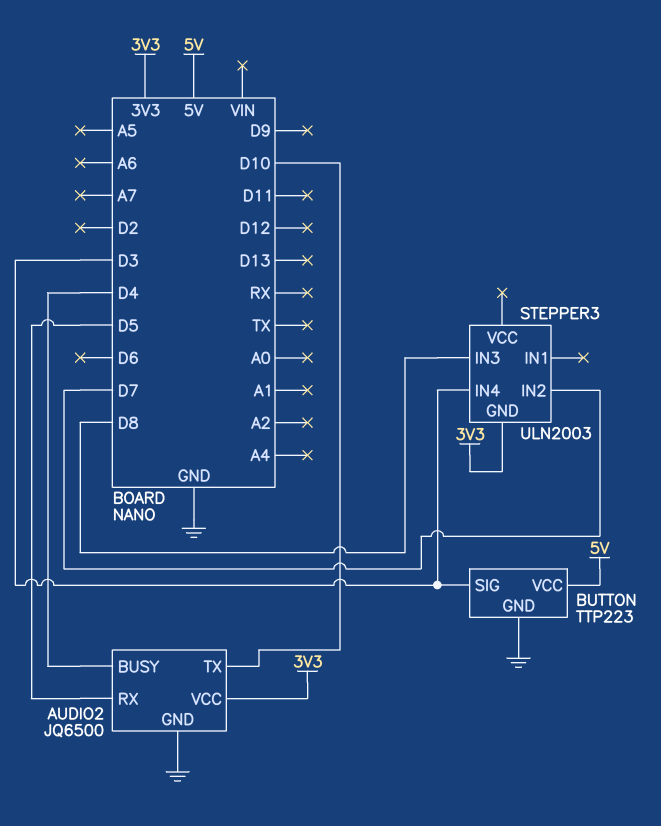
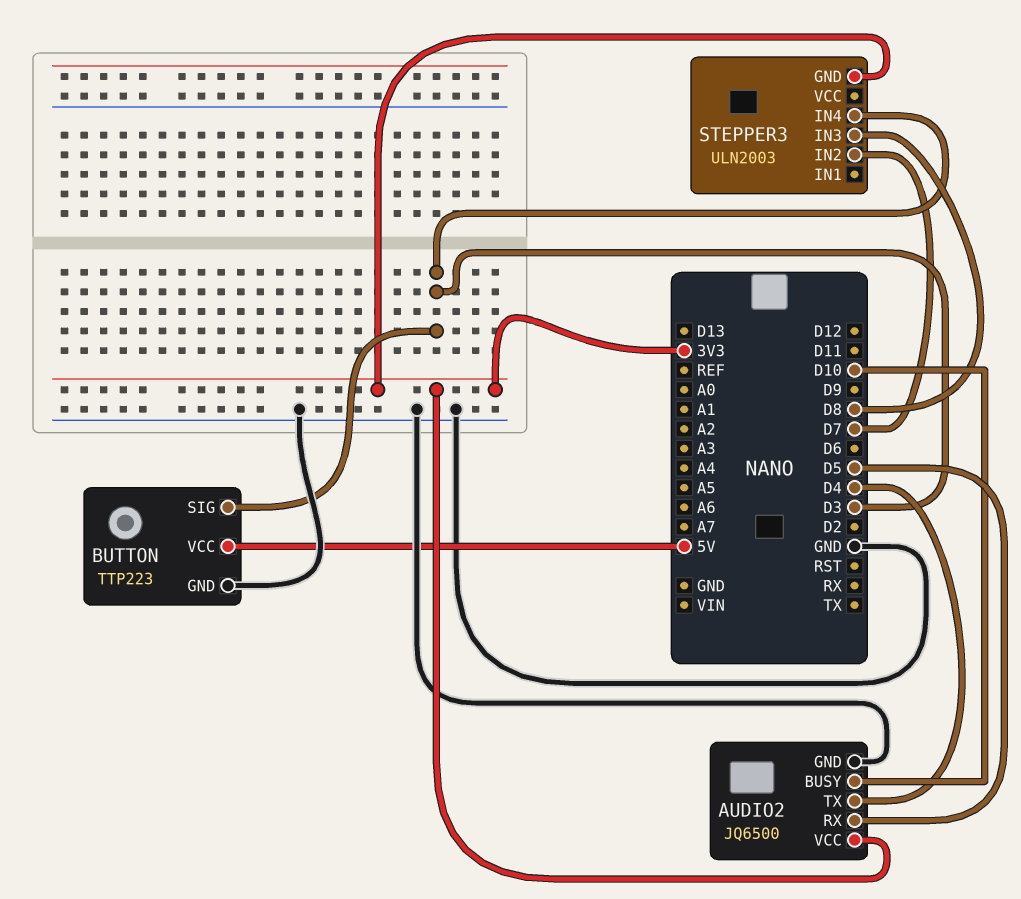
AUDIO2 pin BUSY: D4 -> D10
AUDIO2 pin TX: D10 -> D4

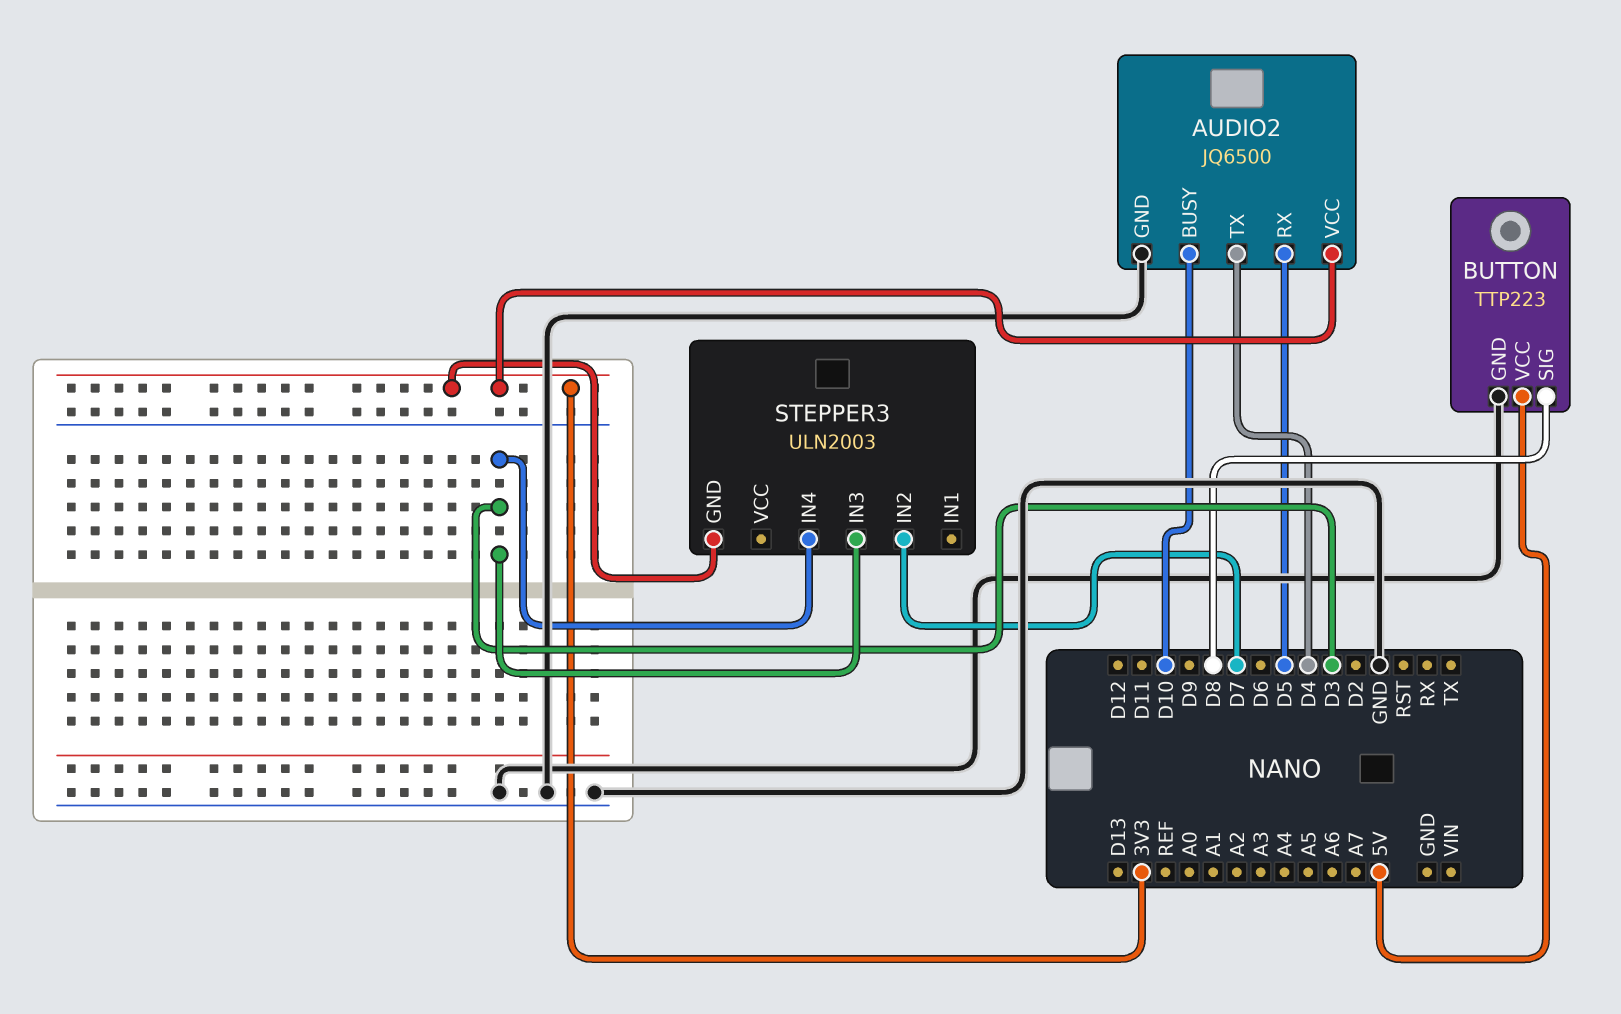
BUTTON pin SIG: D3 -> D8
STEPPER3 pin IN3: D8 -> D3

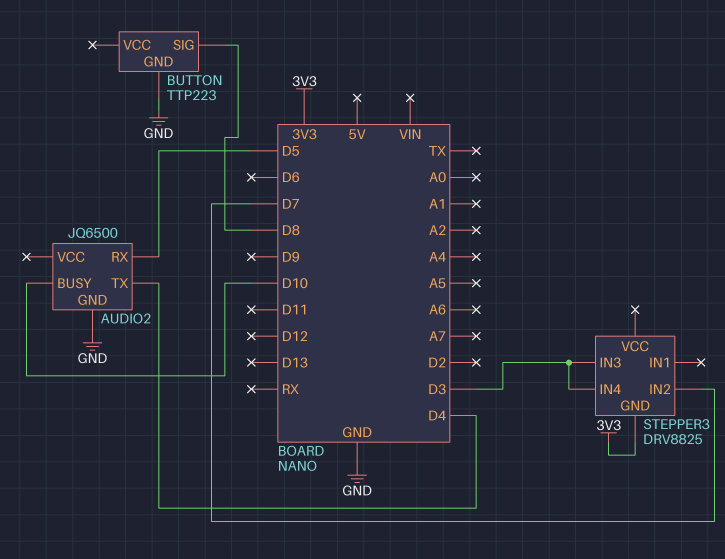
AUDIO2 pin VCC: 3V3 -> none
BUTTON pin VCC: 5V -> none
STEPPER3: ULN2003 -> DRV8825

